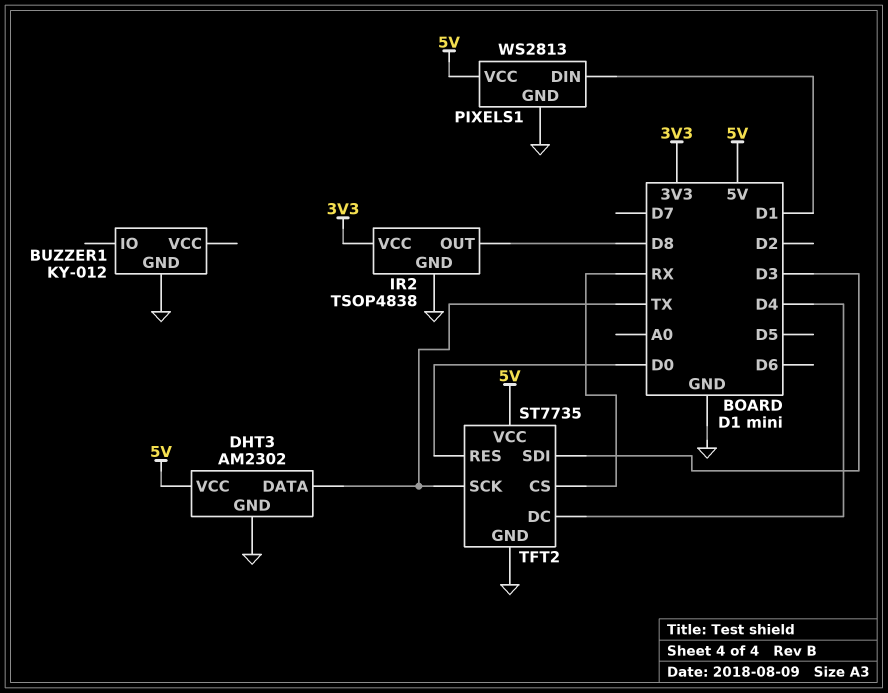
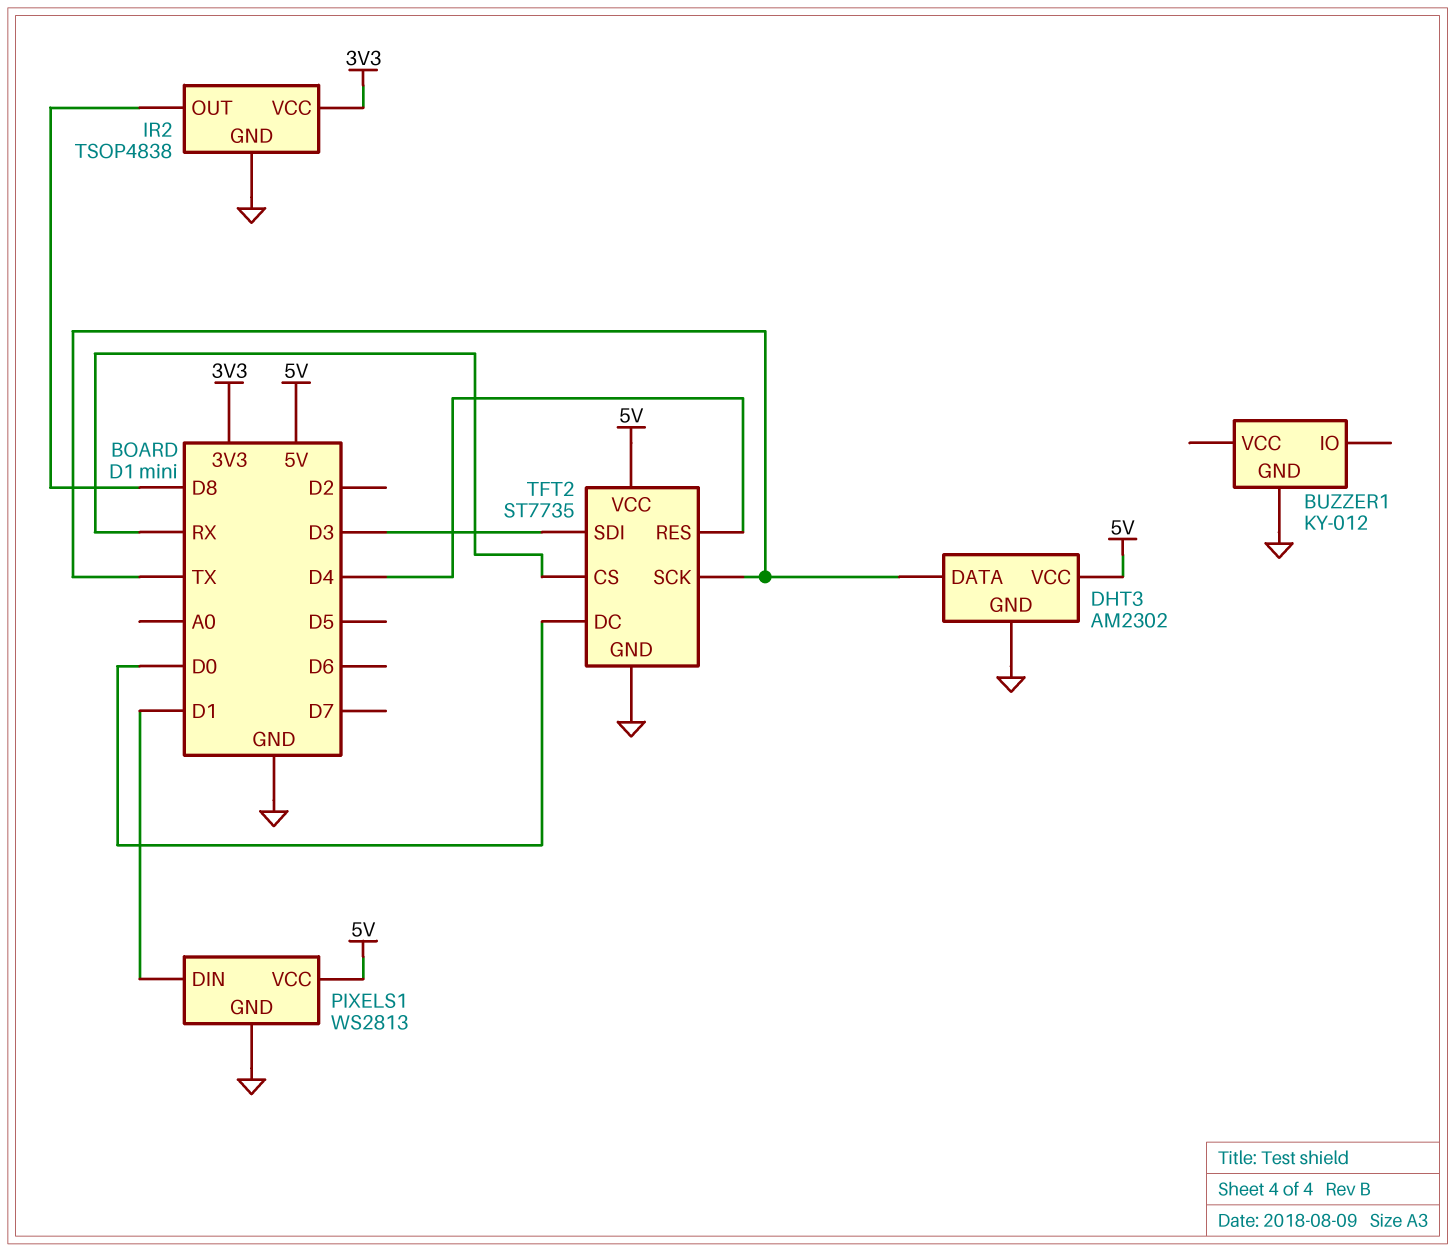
TFT2 pin DC: D4 -> D0
TFT2 pin RES: D0 -> D4

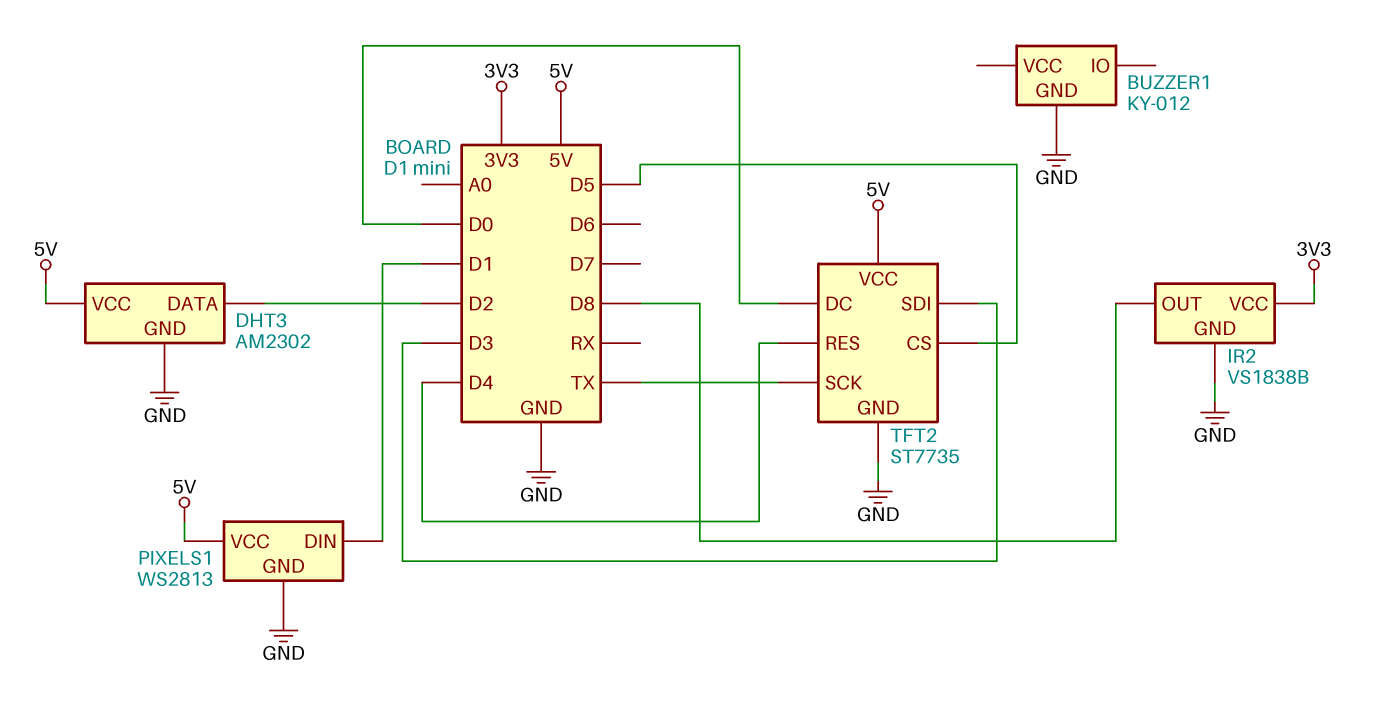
DHT3 pin DATA: TX -> D2
IR2: TSOP4838 -> VS1838B
TFT2 pin CS: RX -> D5

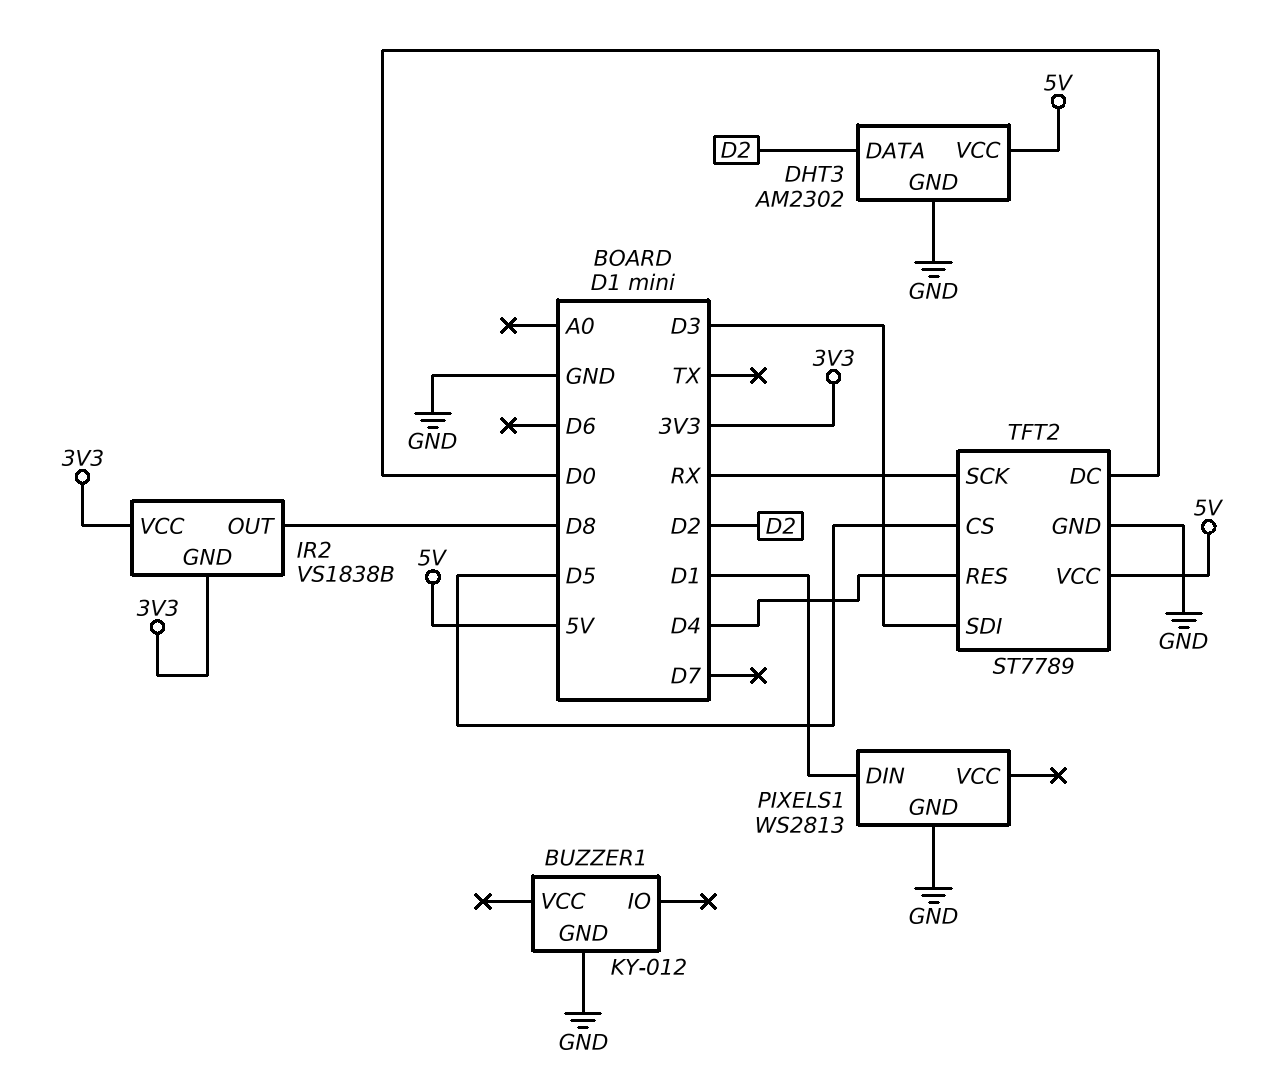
IR2 pin GND: GND -> 3V3
PIXELS1 pin VCC: 5V -> none
TFT2: ST7735 -> ST7789
TFT2 pin SCK: TX -> RX

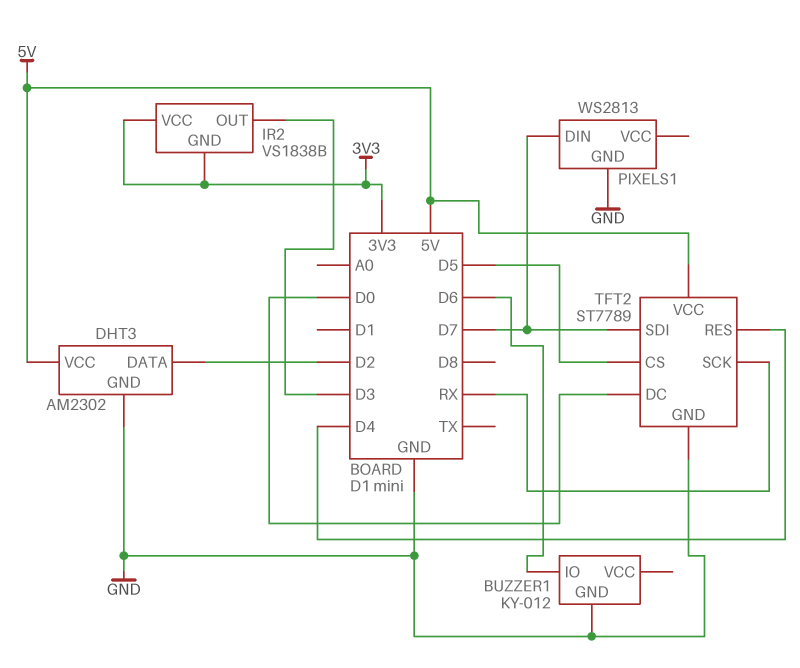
BUZZER1 pin IO: none -> D6
IR2 pin OUT: D8 -> D3
PIXELS1 pin DIN: D1 -> D7
TFT2 pin SDI: D3 -> D7

